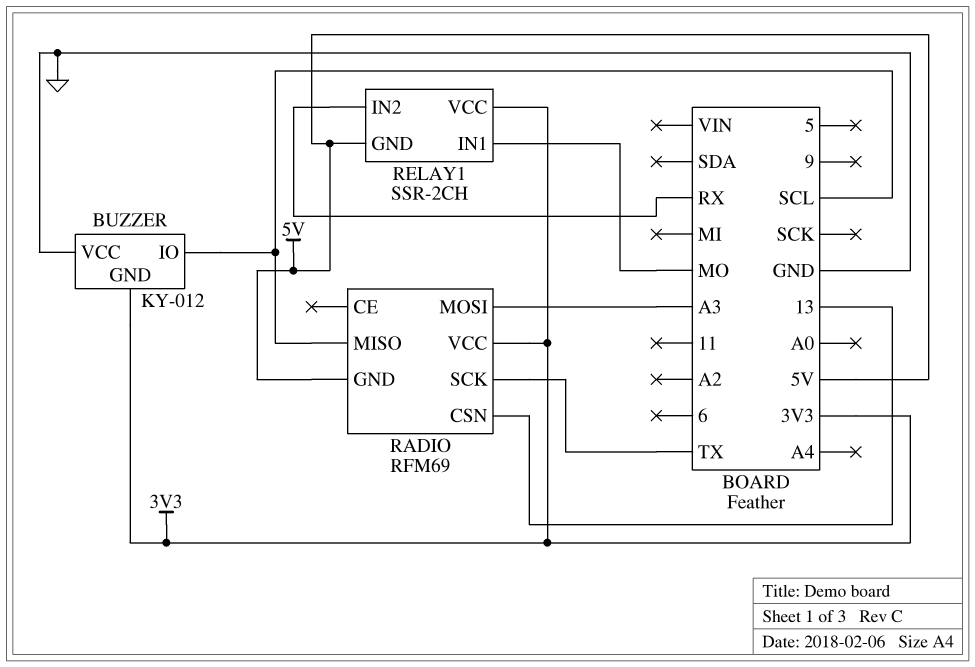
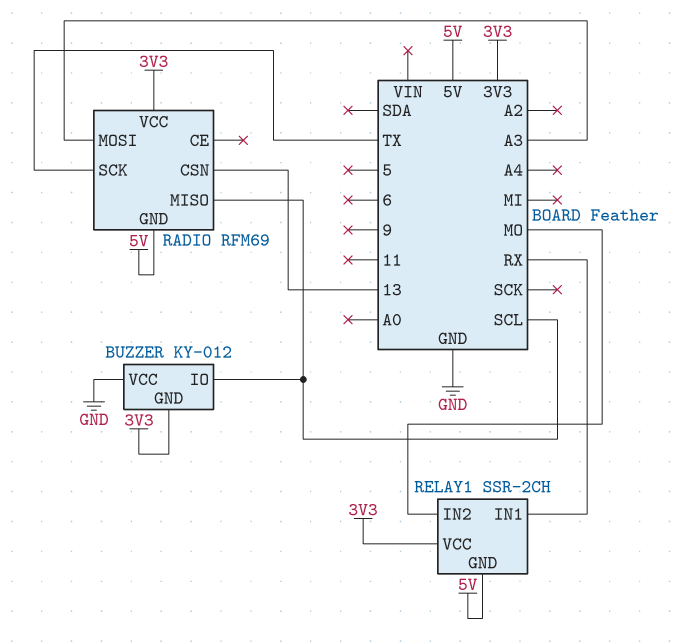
RELAY1 pin IN1: MO -> RX
RELAY1 pin IN2: RX -> MO

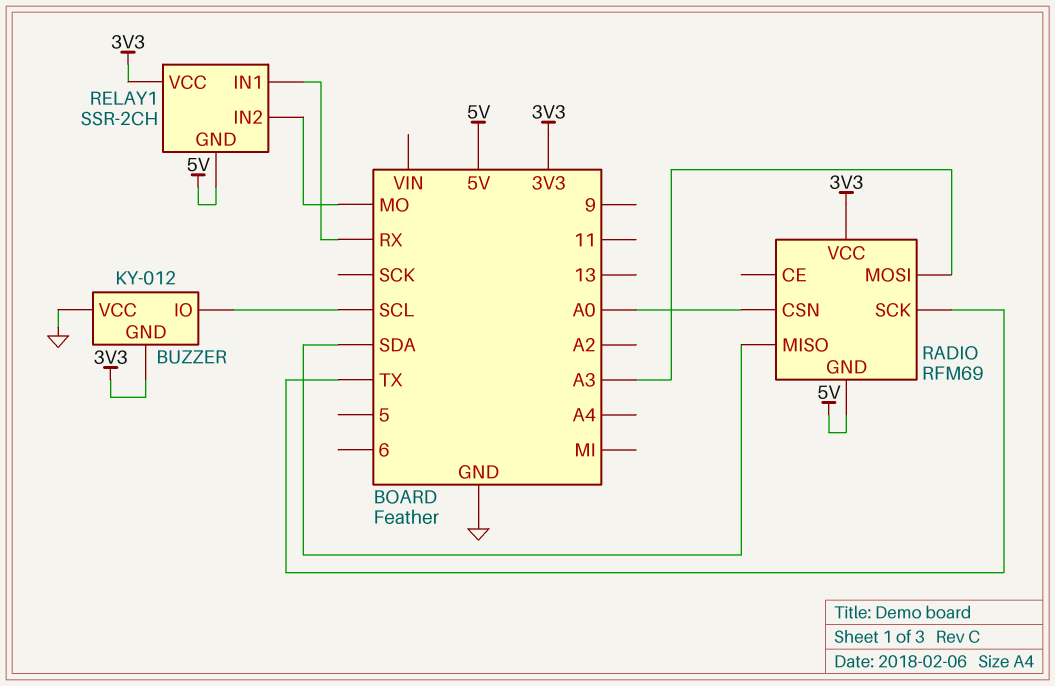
RADIO pin CSN: 13 -> A0
RADIO pin MISO: SCL -> SDA

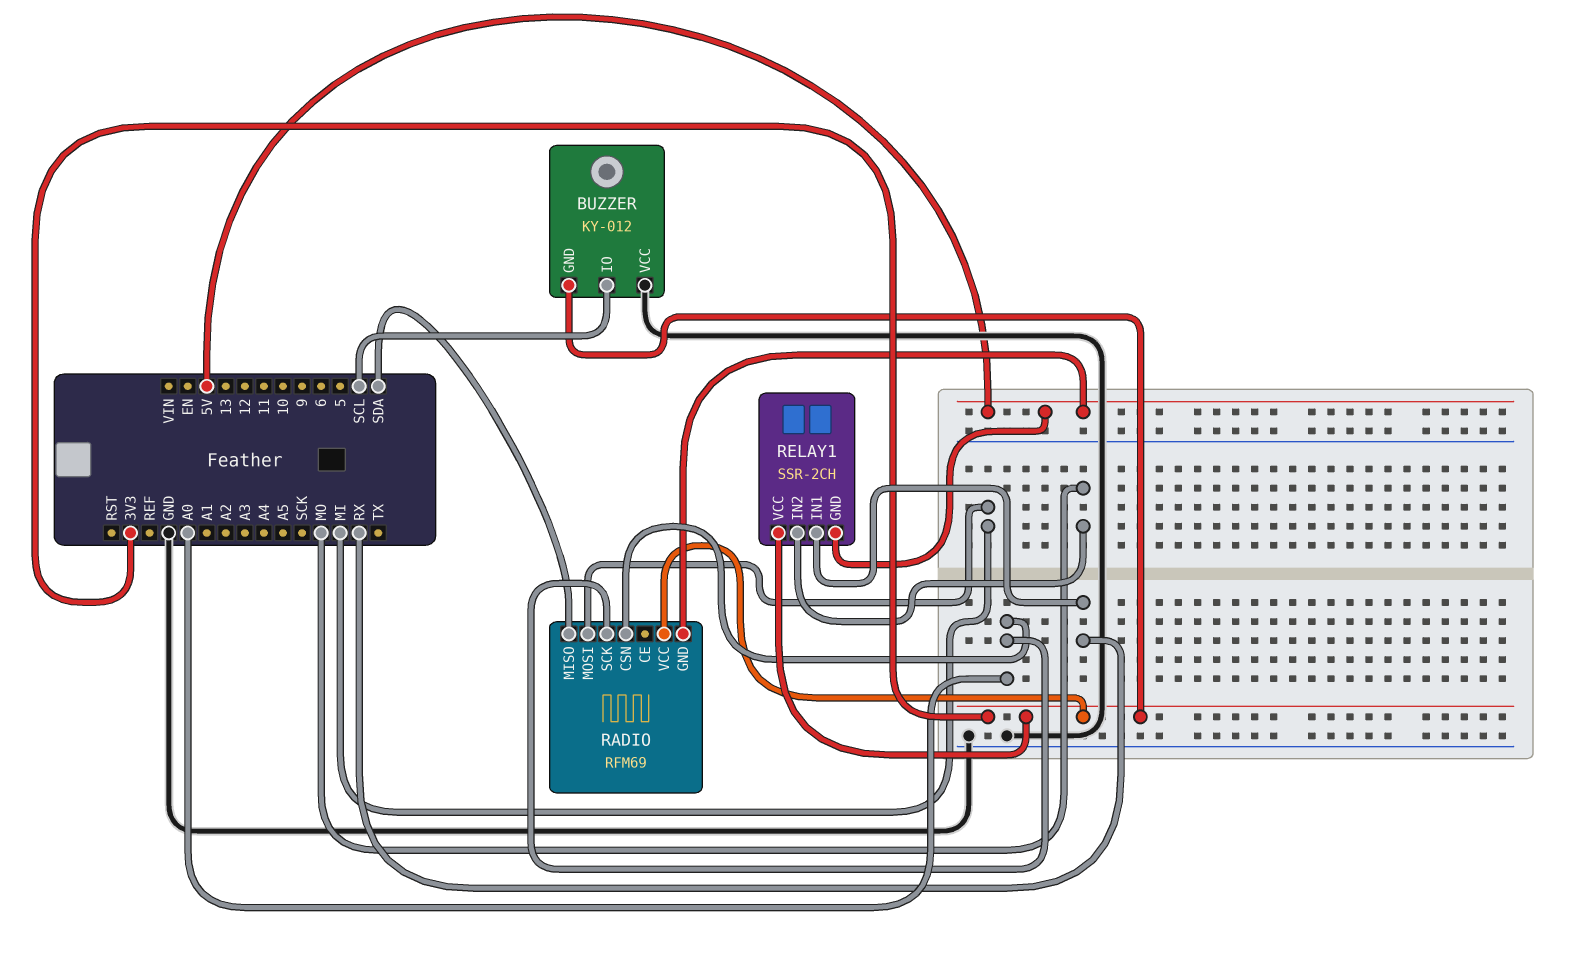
RADIO pin MOSI: A3 -> MI
RADIO pin SCK: TX -> A0

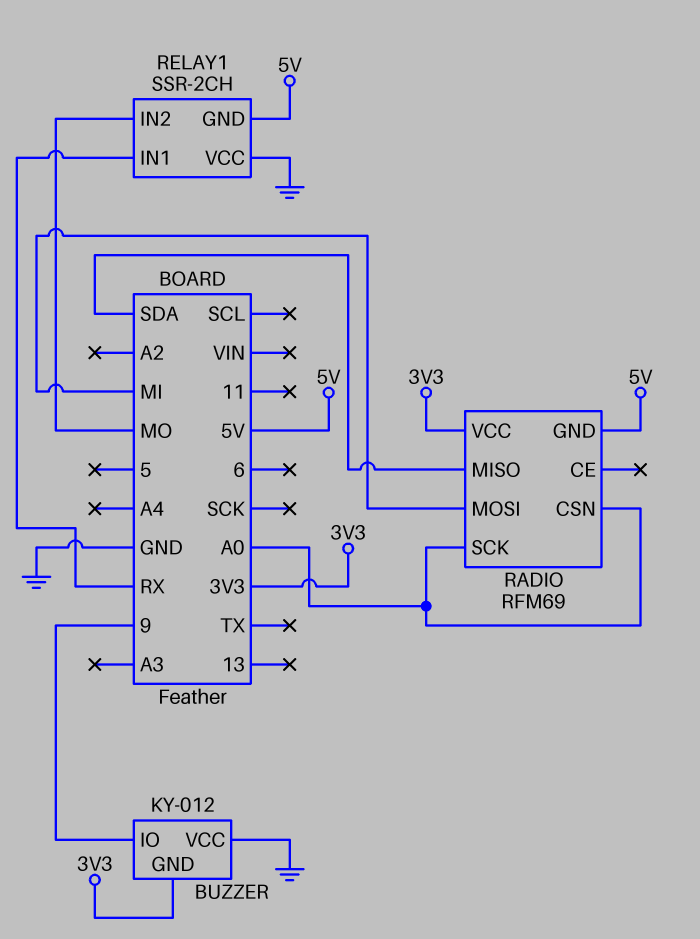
BUZZER pin IO: SCL -> 9
RELAY1 pin VCC: 3V3 -> GND

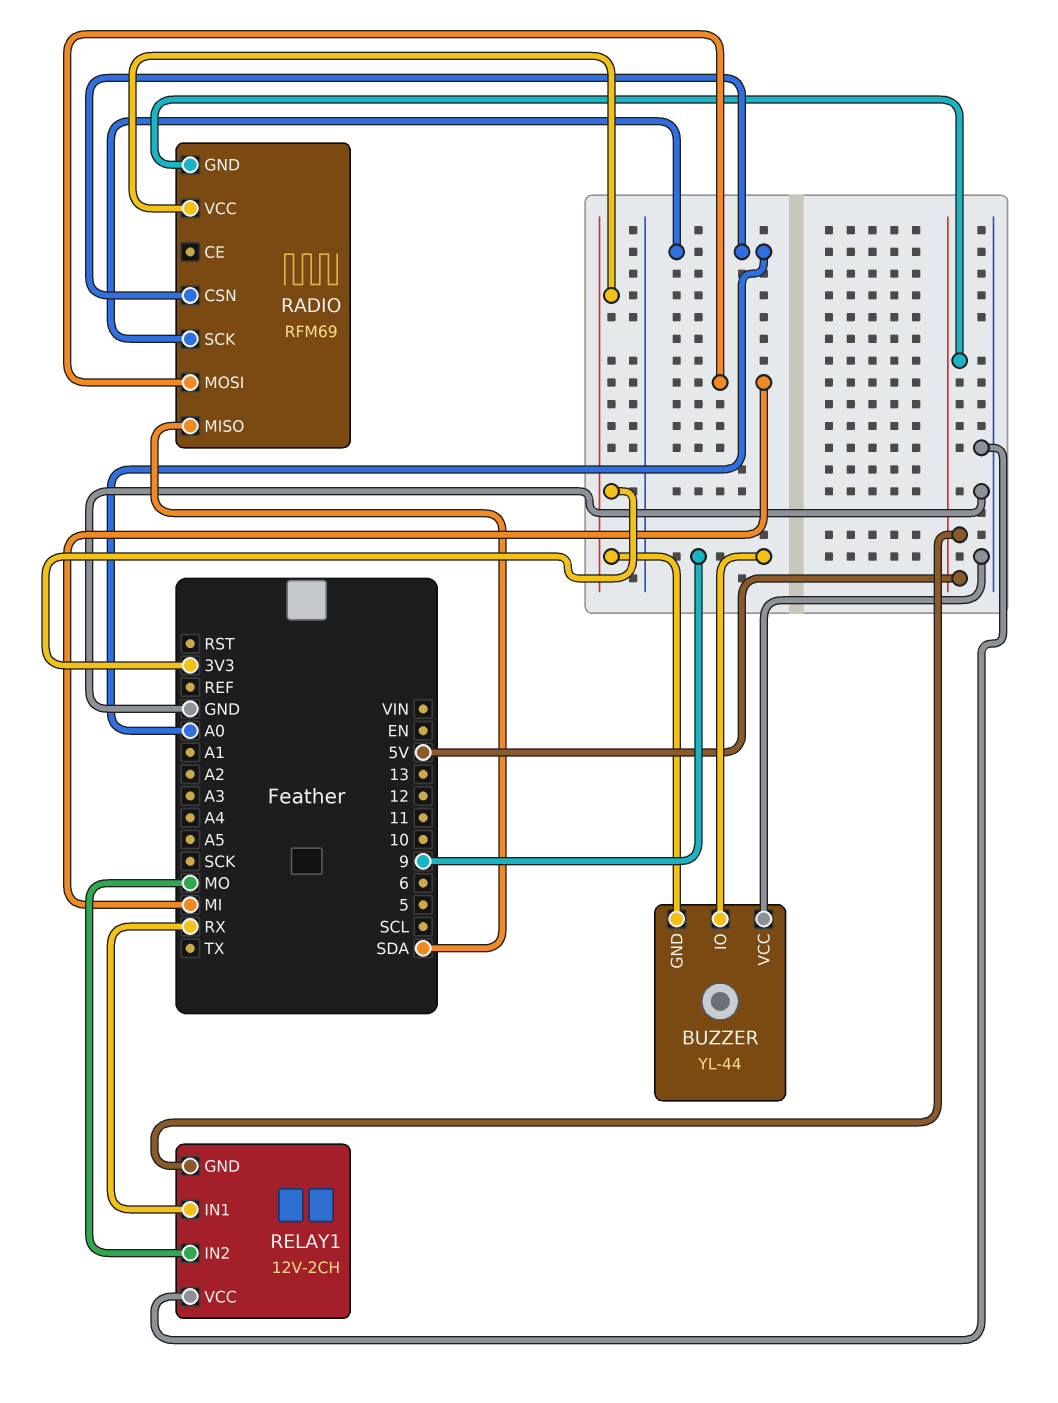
BUZZER: KY-012 -> YL-44
RELAY1: SSR-2CH -> 12V-2CH

